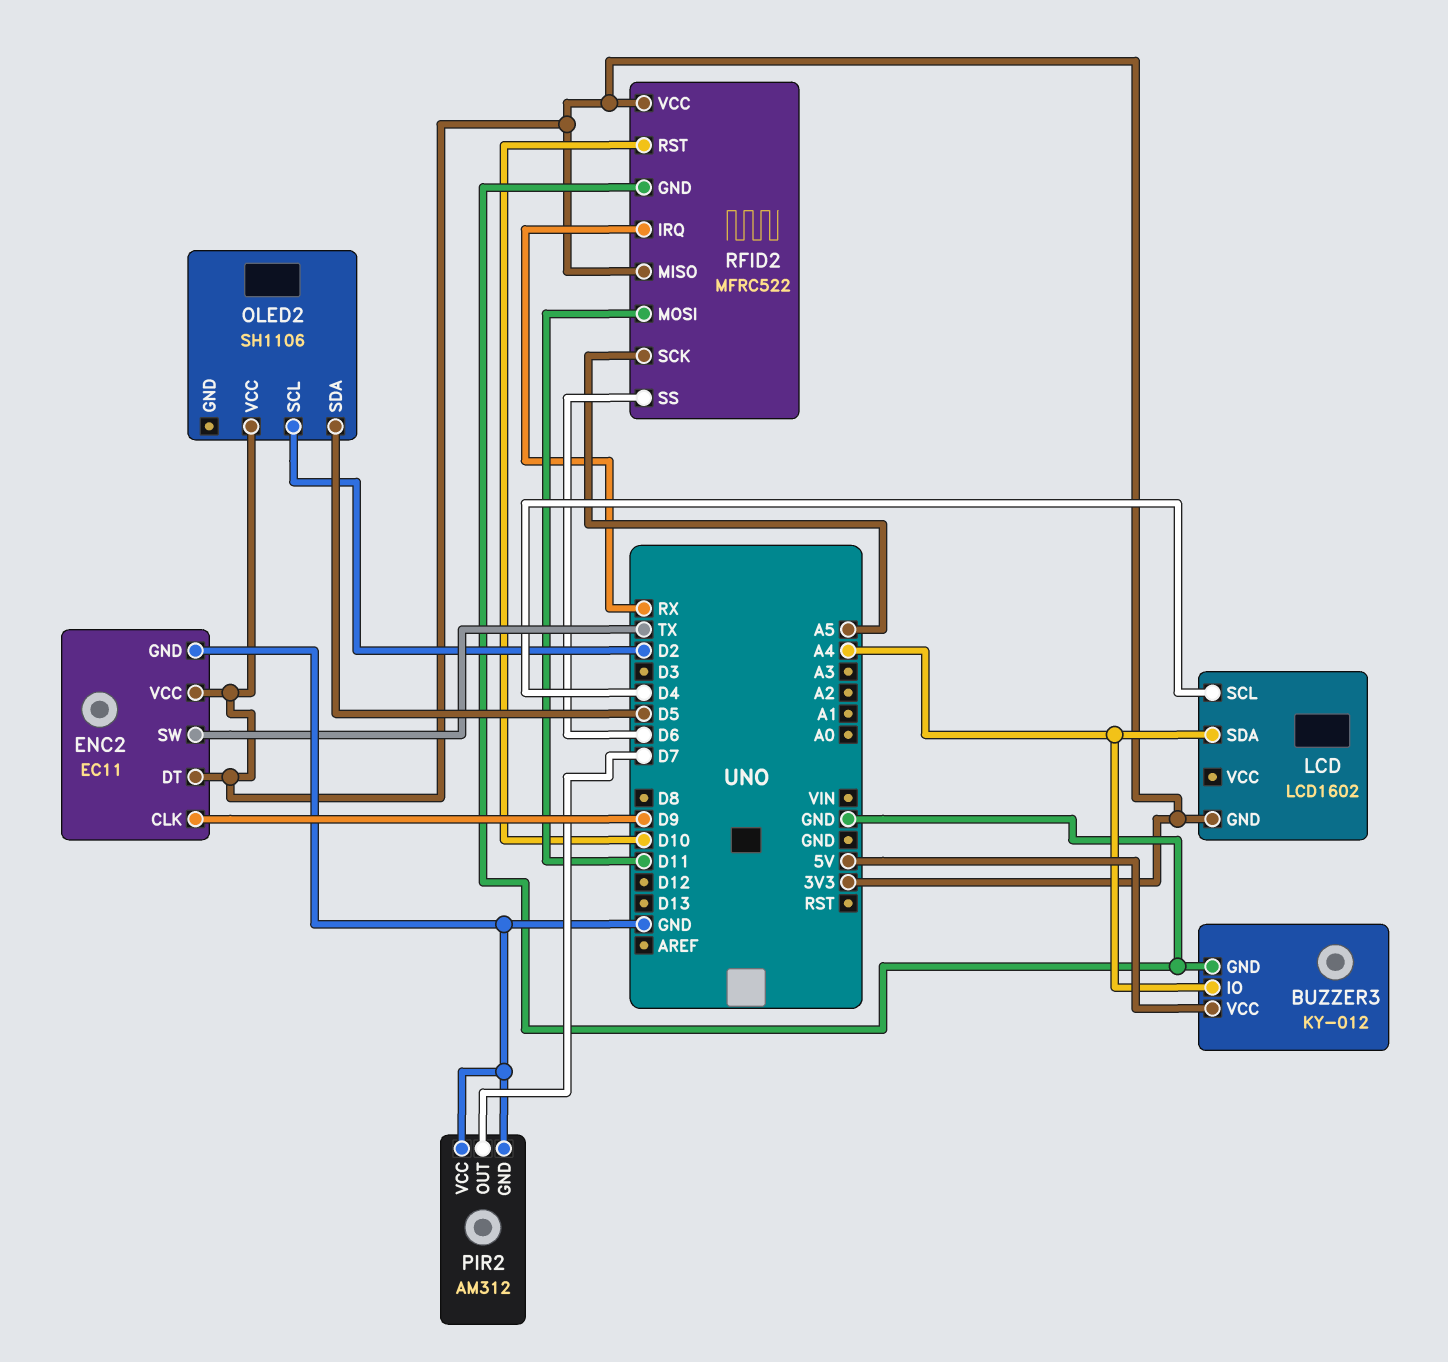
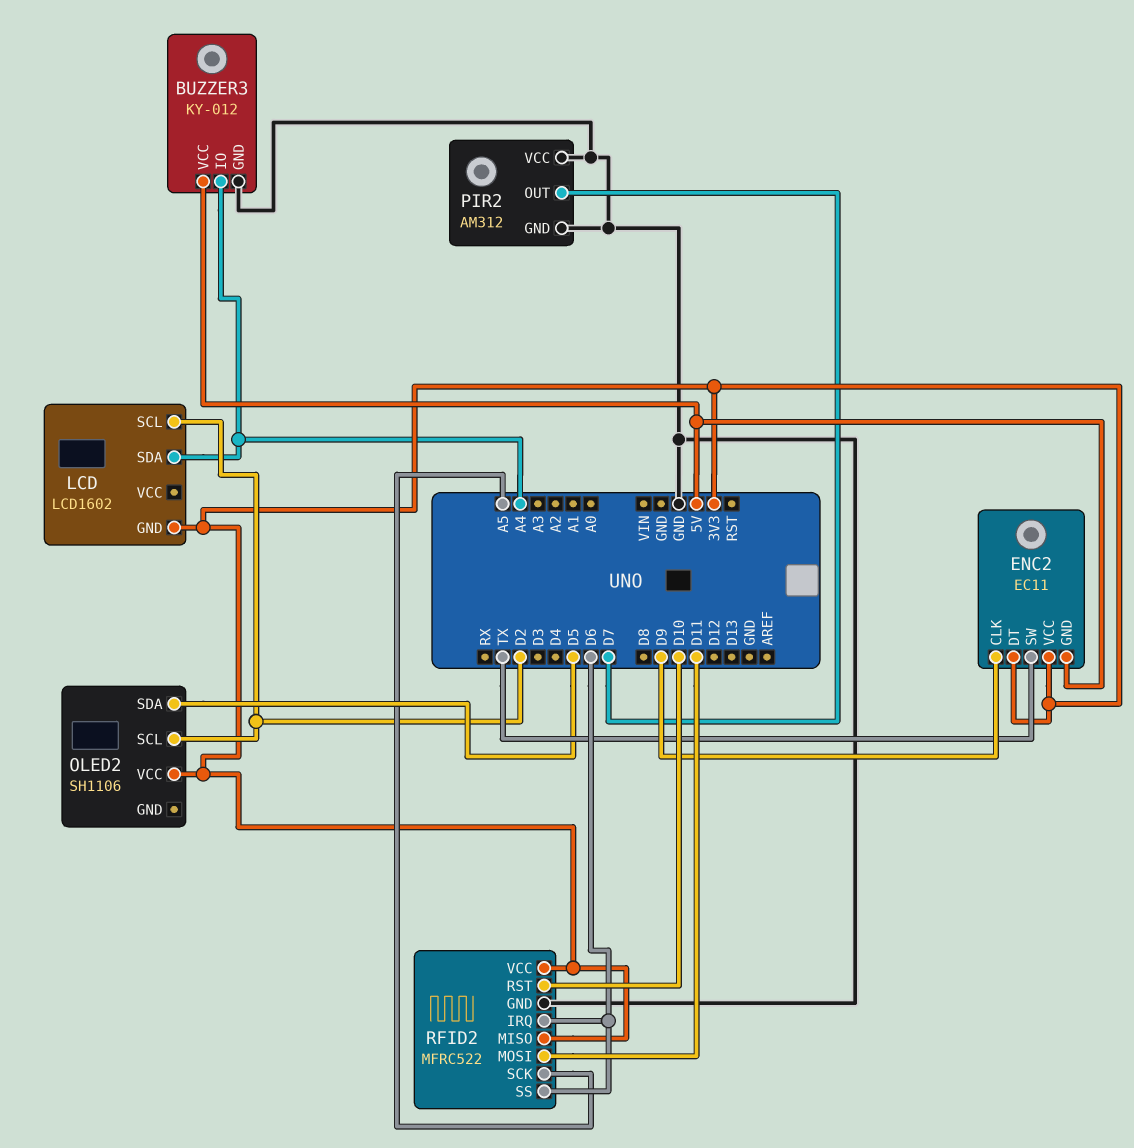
ENC2 pin GND: GND -> 5V
LCD pin SCL: D4 -> D2
RFID2 pin IRQ: RX -> D6

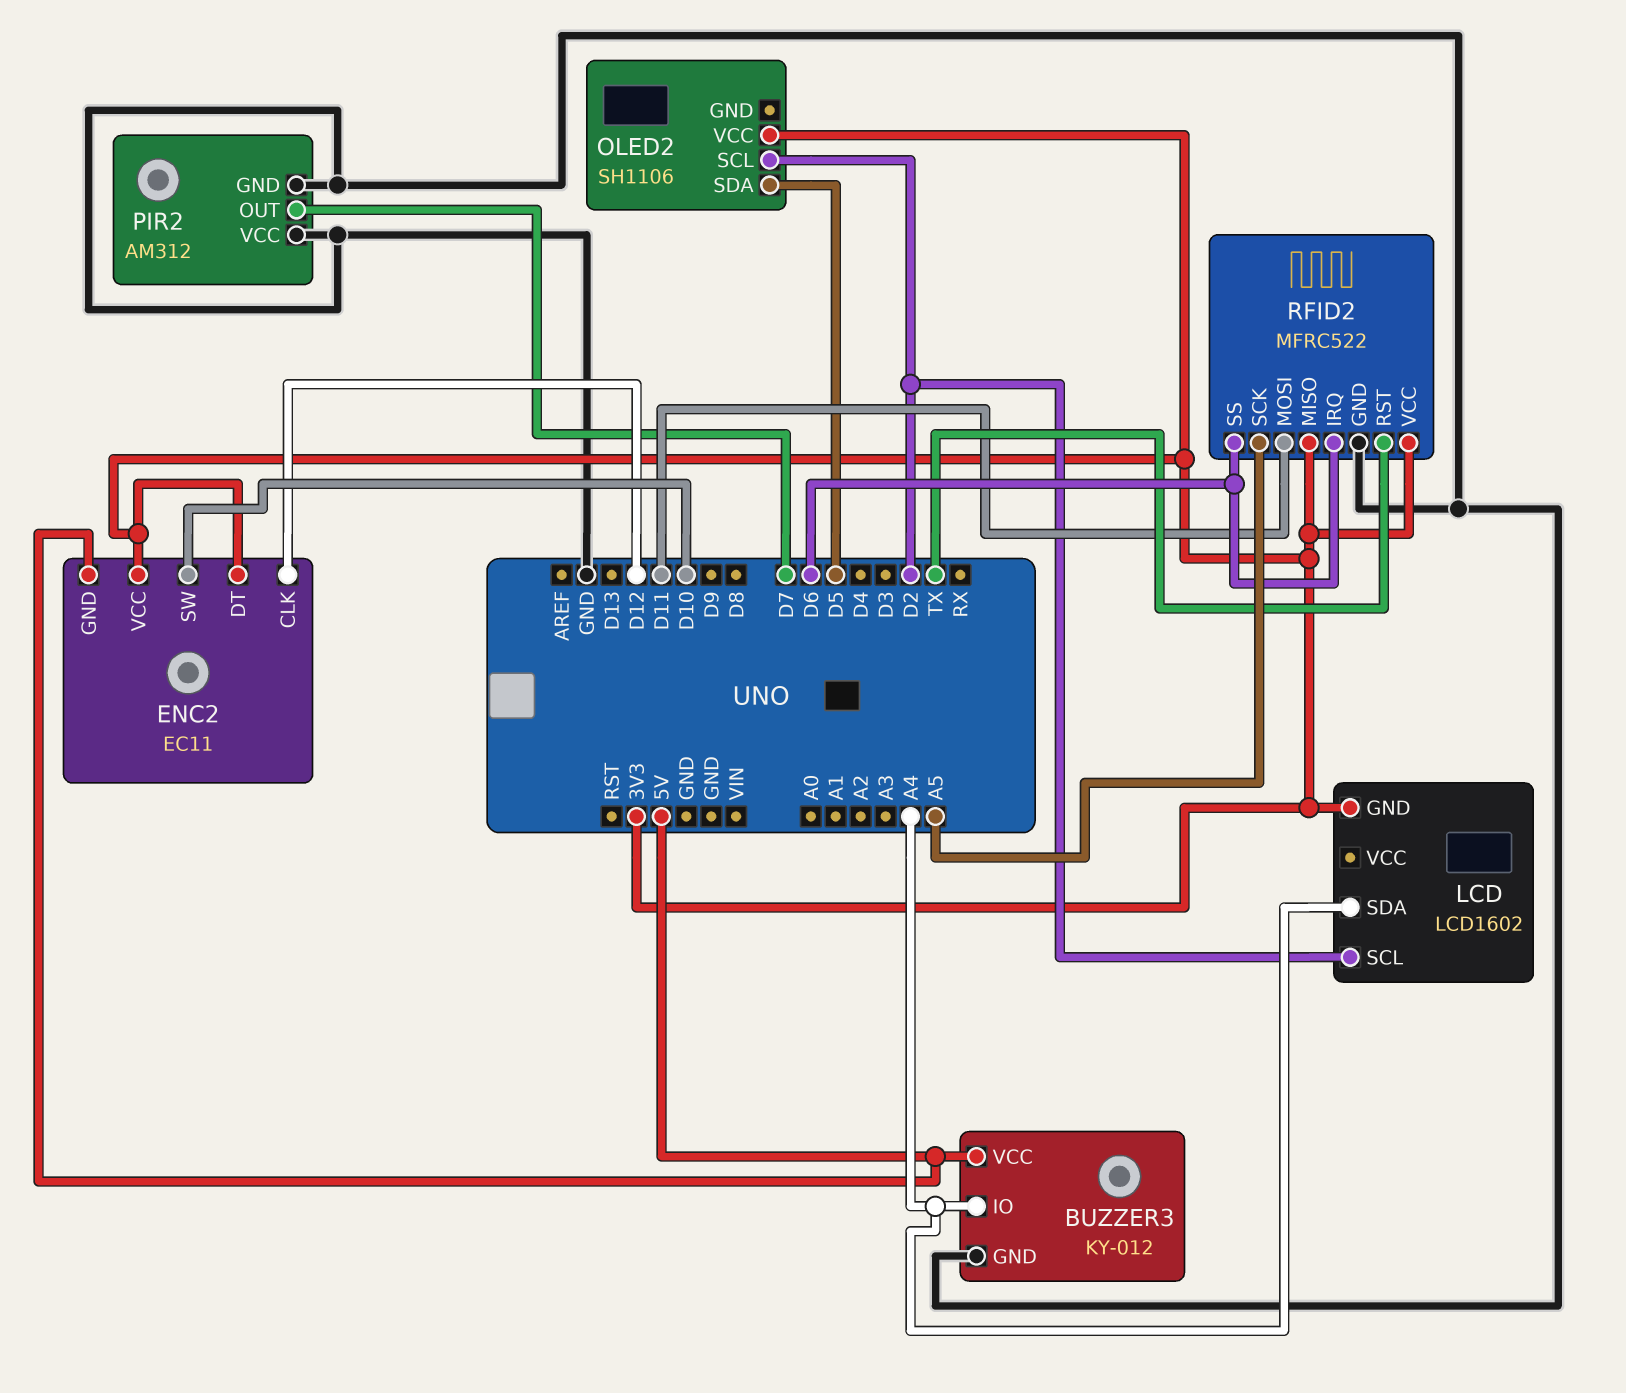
ENC2 pin CLK: D9 -> D12
ENC2 pin SW: TX -> D10
RFID2 pin RST: D10 -> TX

